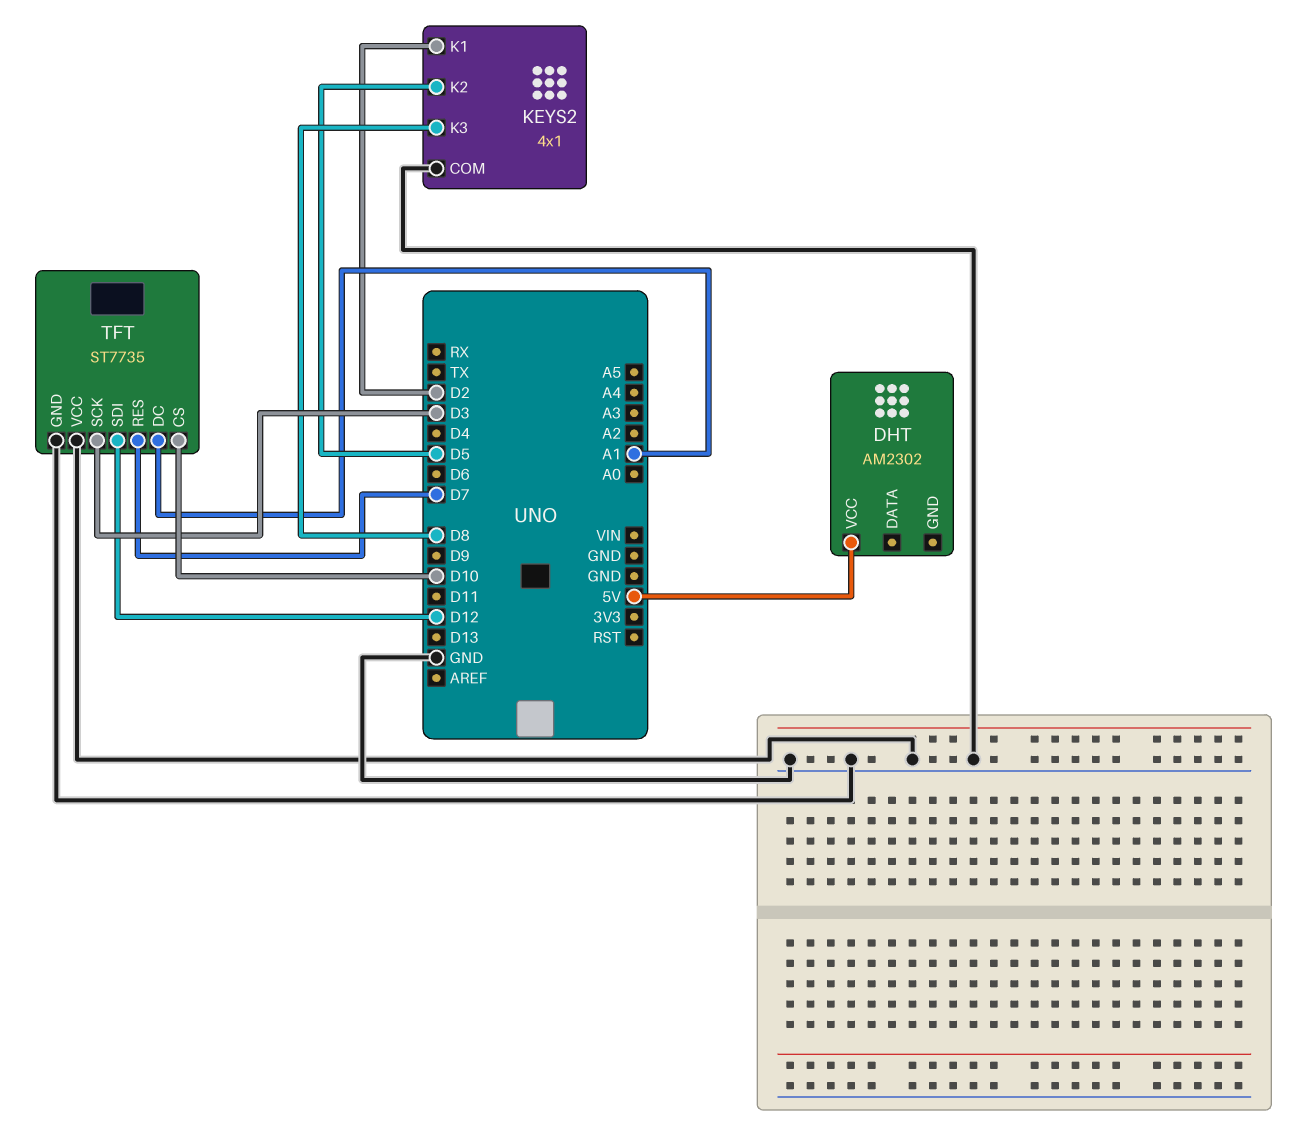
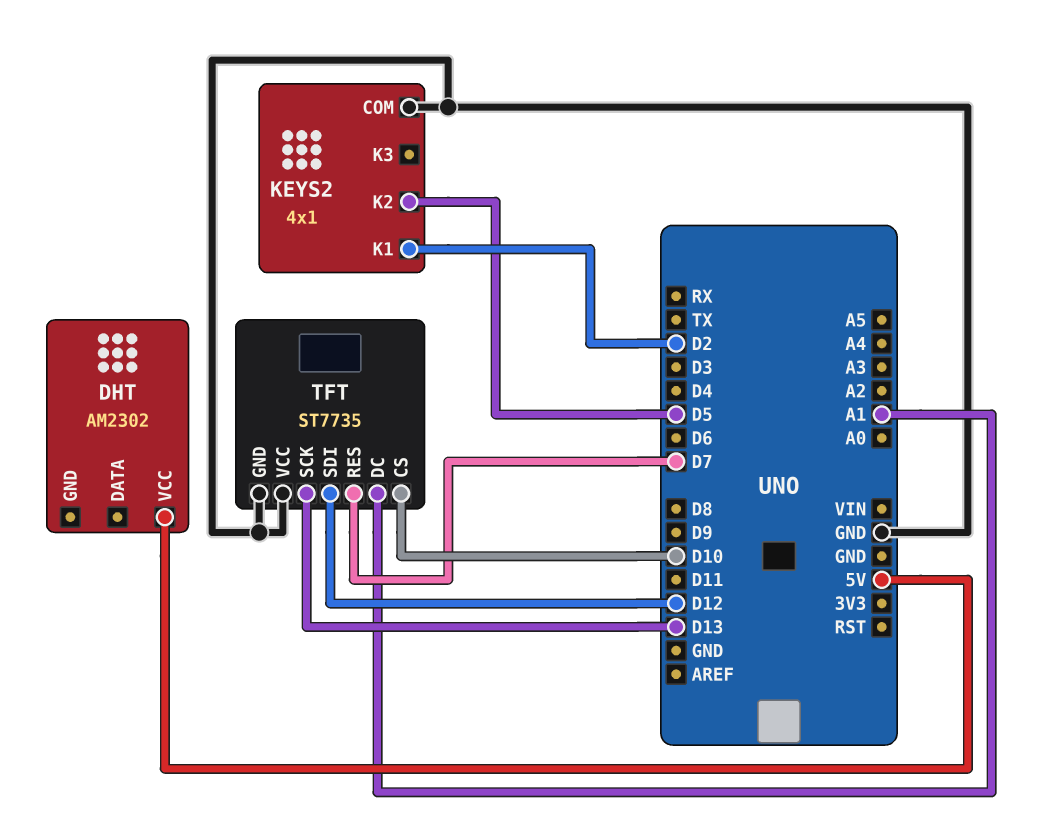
KEYS2 pin K3: D8 -> none
TFT pin SCK: D3 -> D13

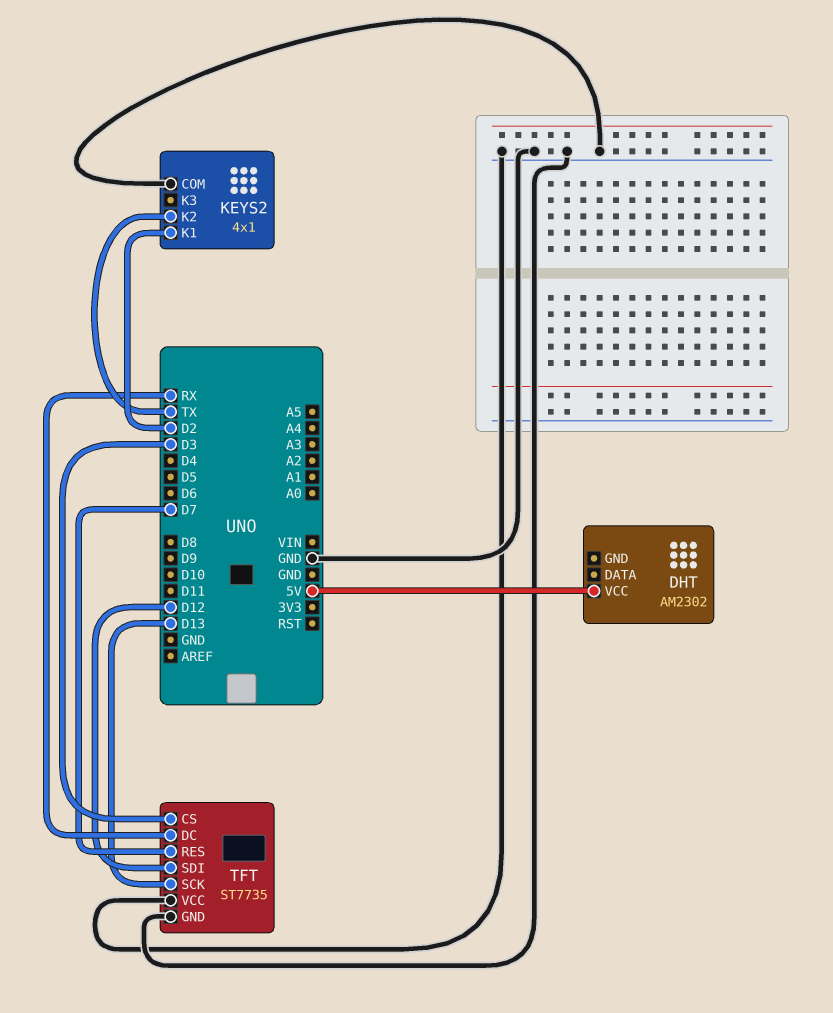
KEYS2 pin K2: D5 -> TX
TFT pin CS: D10 -> D3
TFT pin DC: A1 -> RX

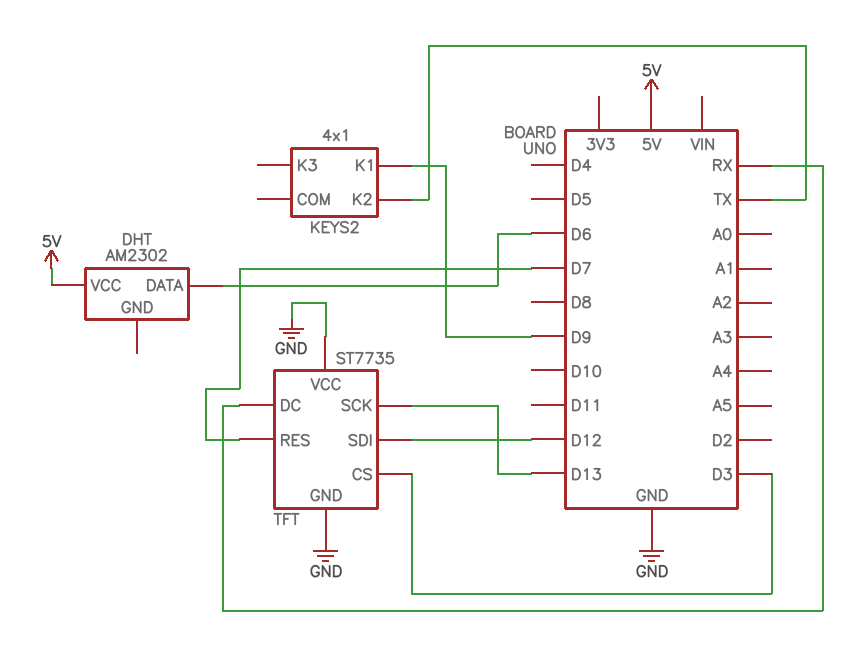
DHT pin DATA: none -> D6
KEYS2 pin COM: GND -> none
KEYS2 pin K1: D2 -> D9

